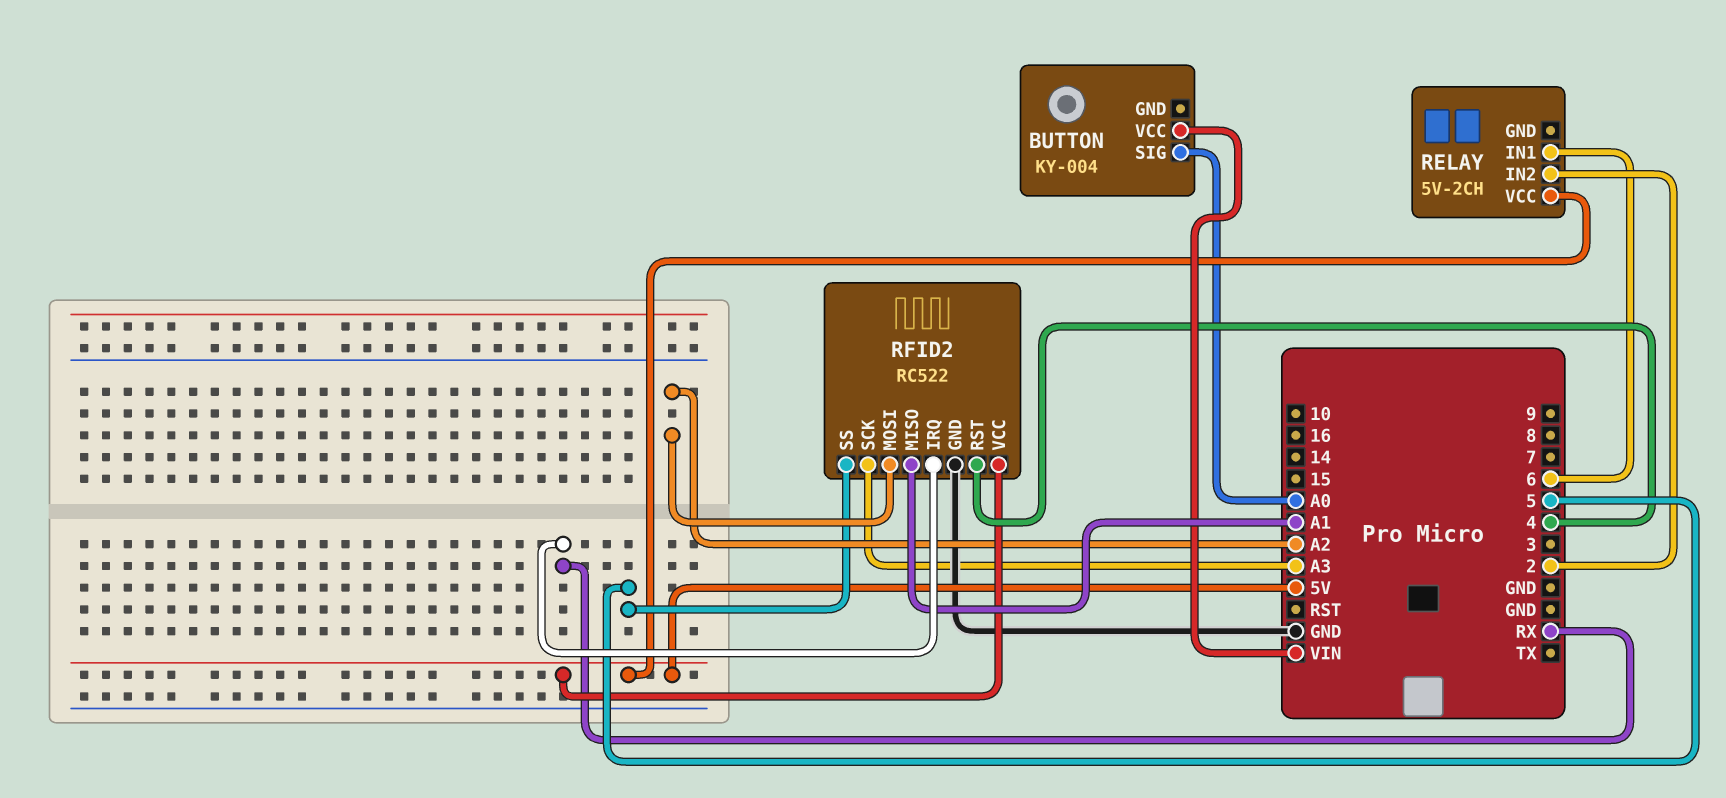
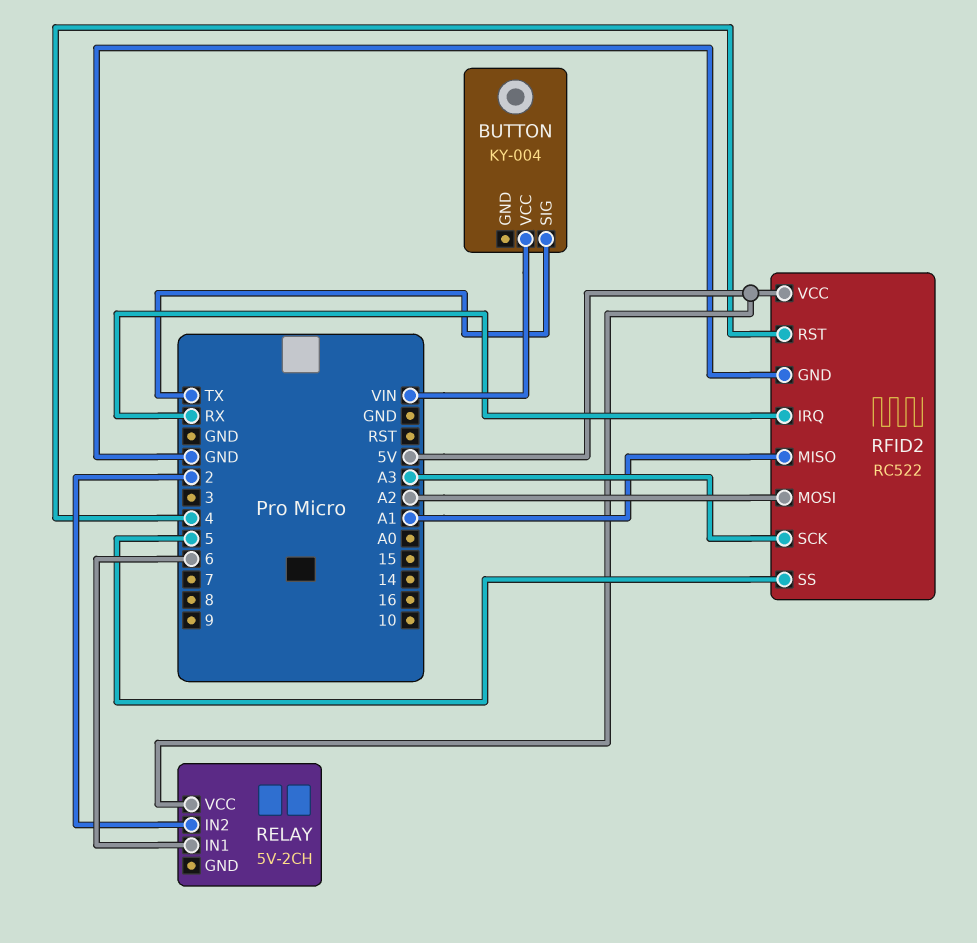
BUTTON pin SIG: A0 -> TX

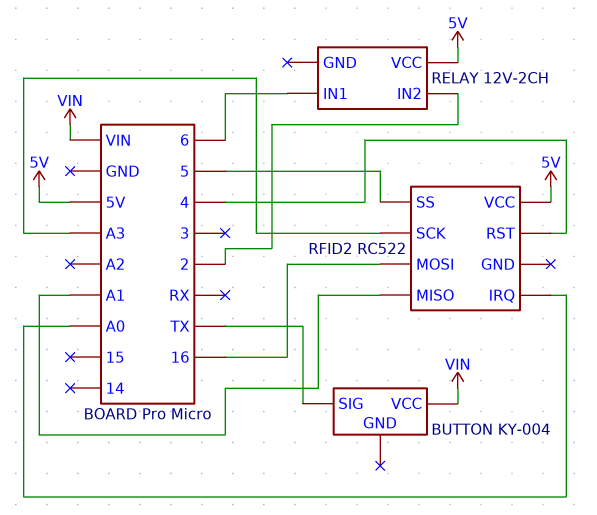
RELAY: 5V-2CH -> 12V-2CH
RFID2 pin GND: GND -> none
RFID2 pin IRQ: RX -> A0
RFID2 pin MOSI: A2 -> 16

